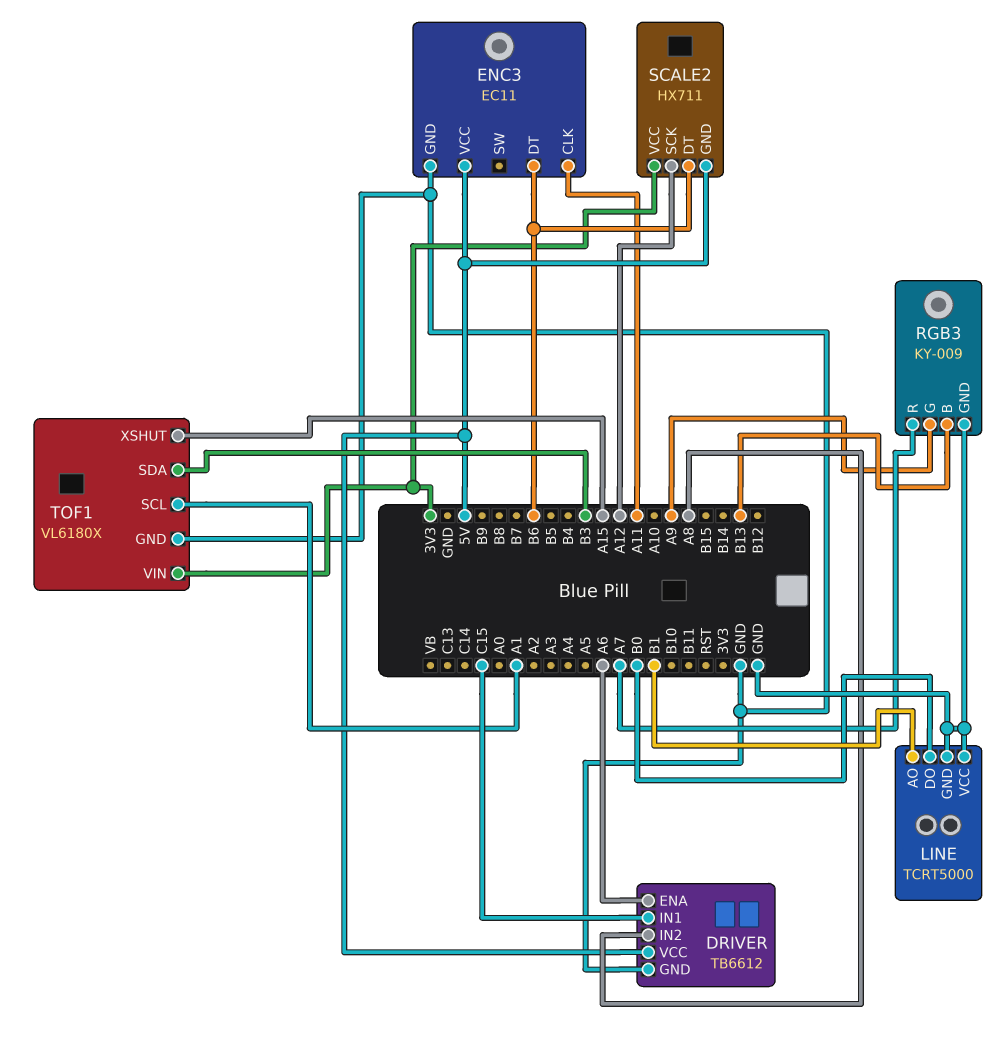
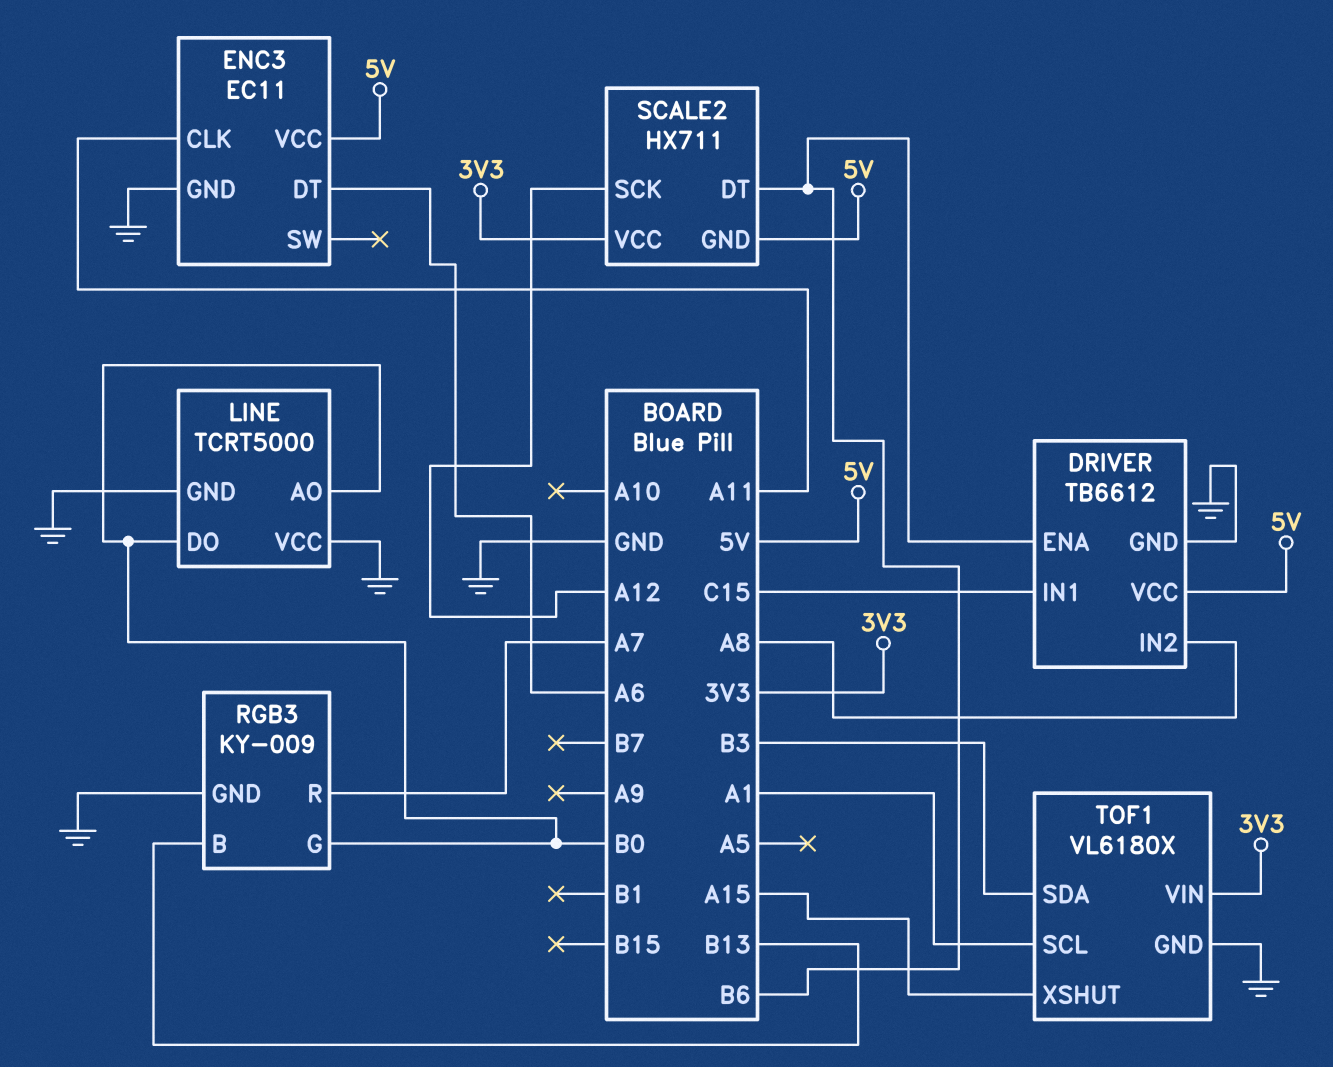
DRIVER pin ENA: A6 -> B6
ENC3 pin DT: B6 -> A6
LINE pin AO: B1 -> B0
RGB3 pin G: A9 -> B0

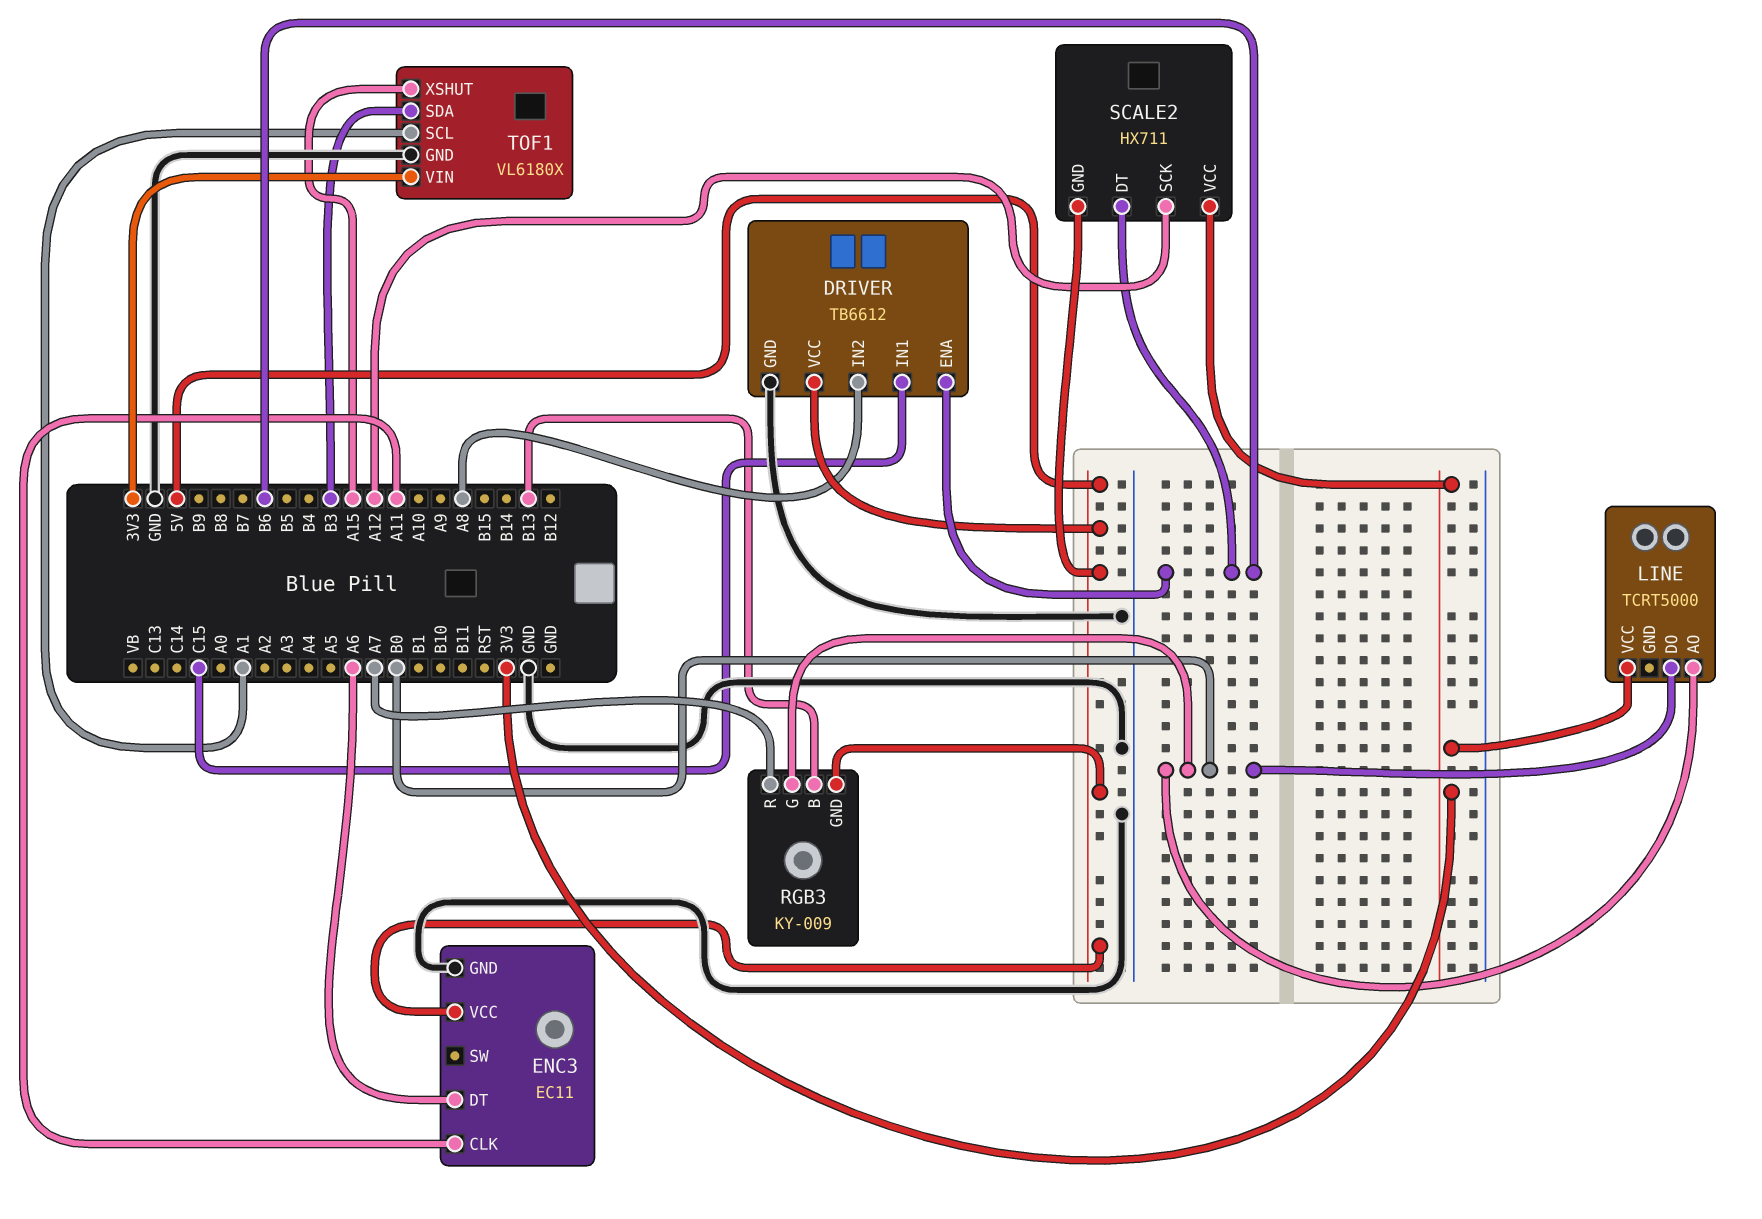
LINE pin GND: GND -> none
LINE pin VCC: GND -> 3V3
RGB3 pin GND: GND -> 5V

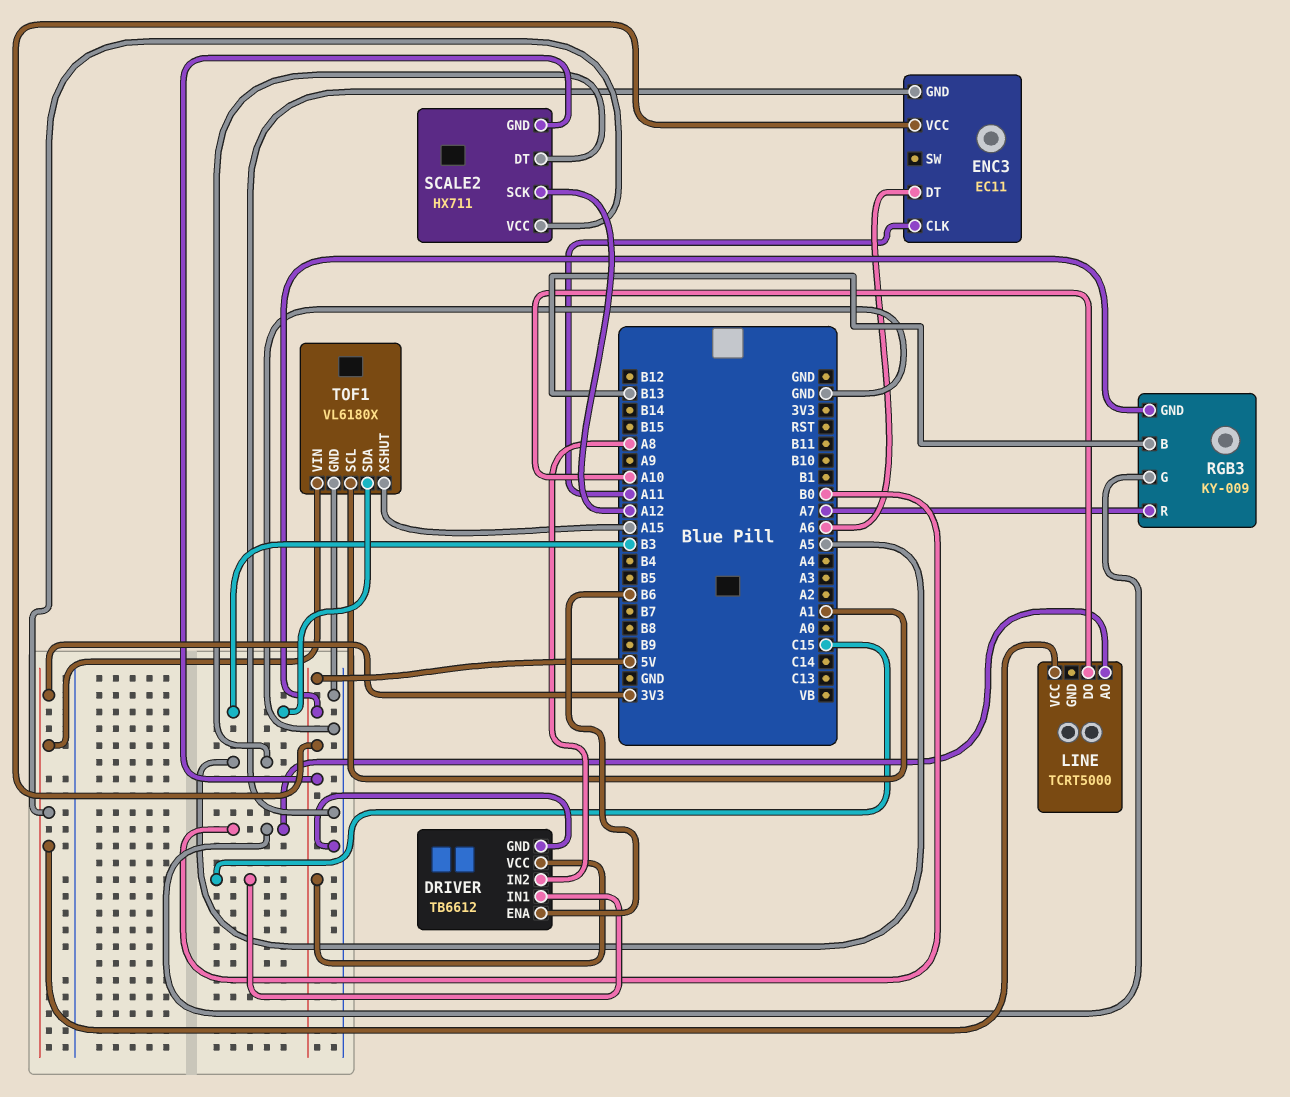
LINE pin DO: B0 -> A10
SCALE2 pin DT: B6 -> A5

